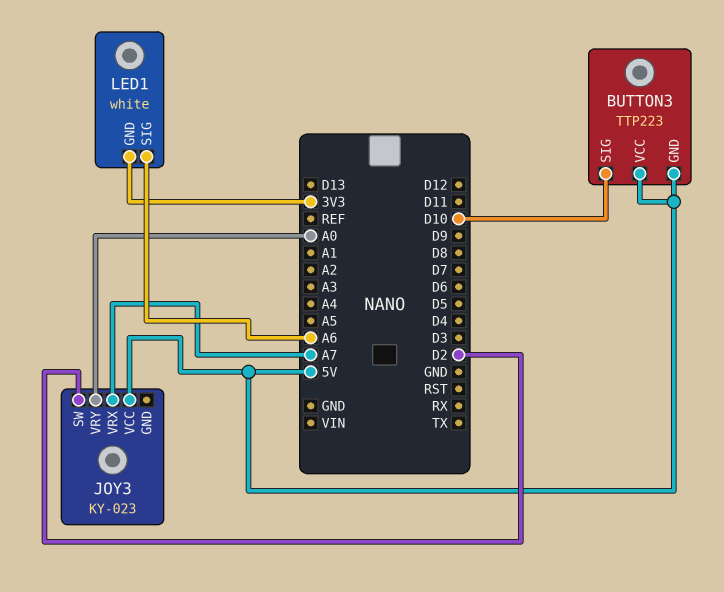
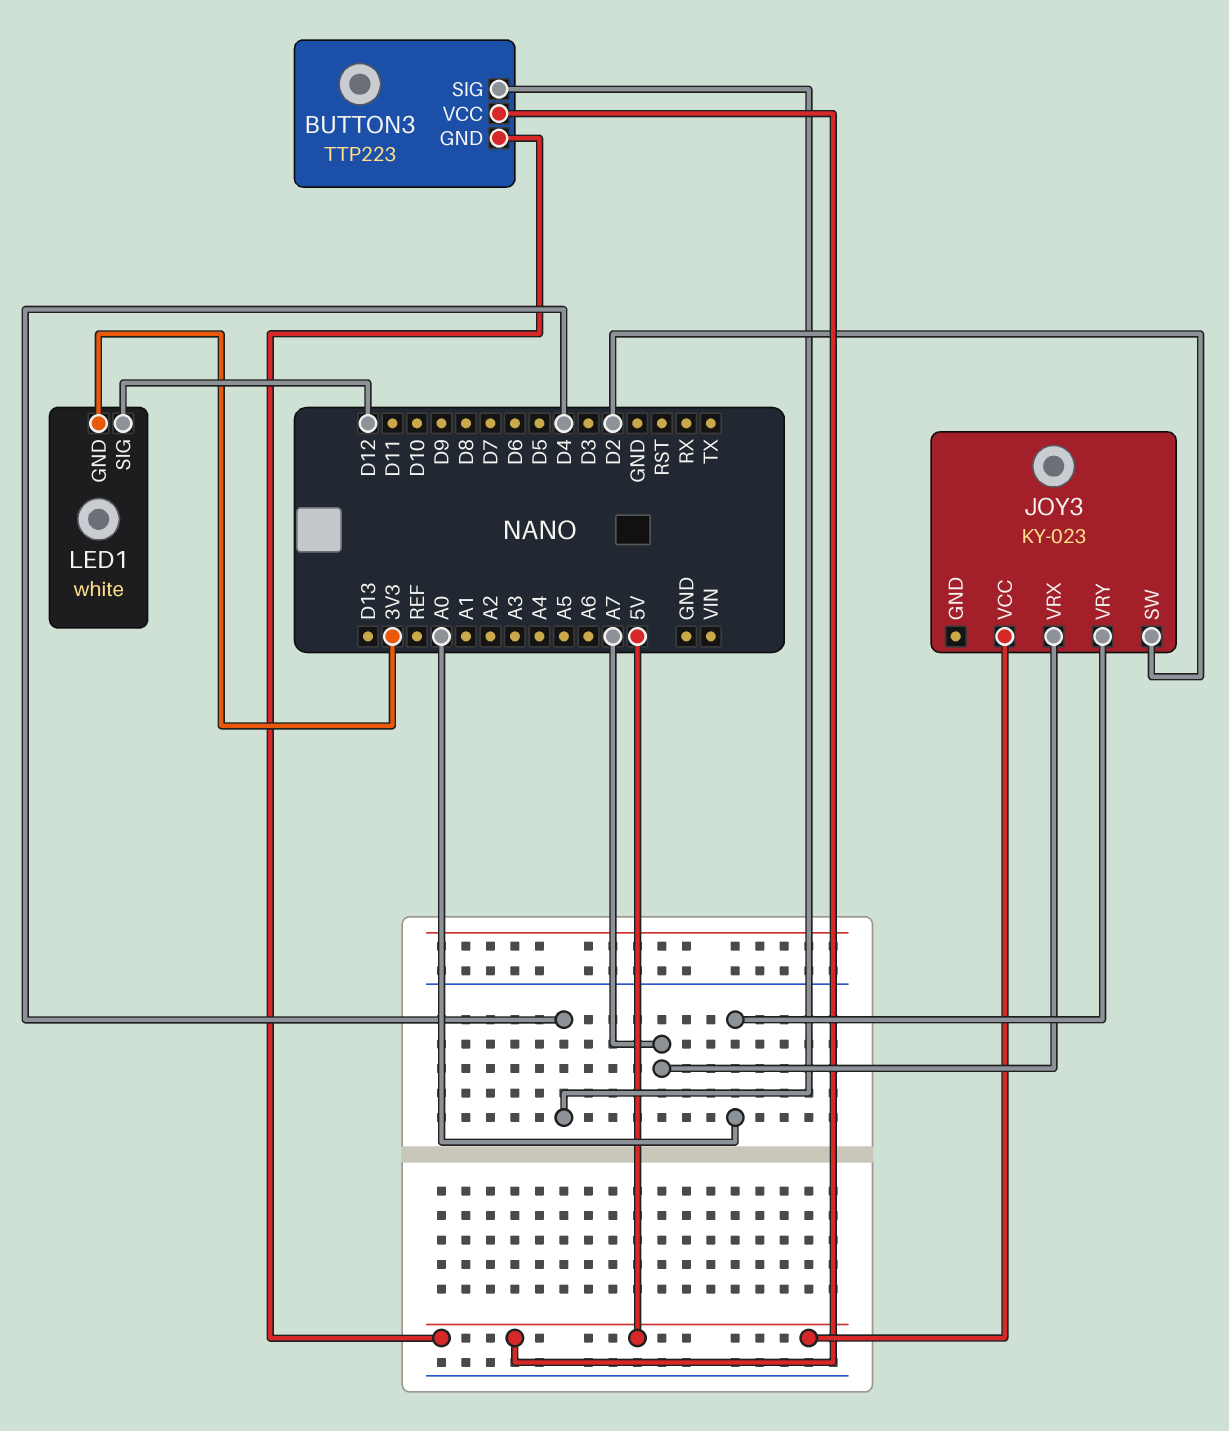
BUTTON3 pin SIG: D10 -> D4
LED1 pin SIG: A6 -> D12

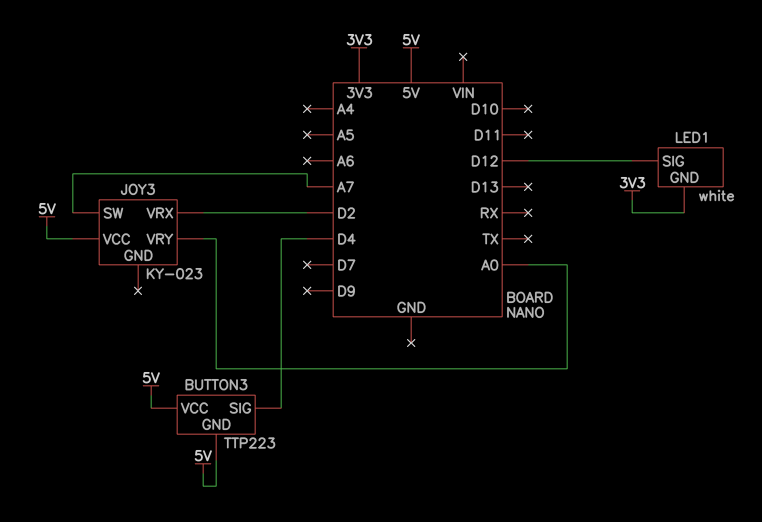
JOY3 pin SW: D2 -> A7
JOY3 pin VRX: A7 -> D2

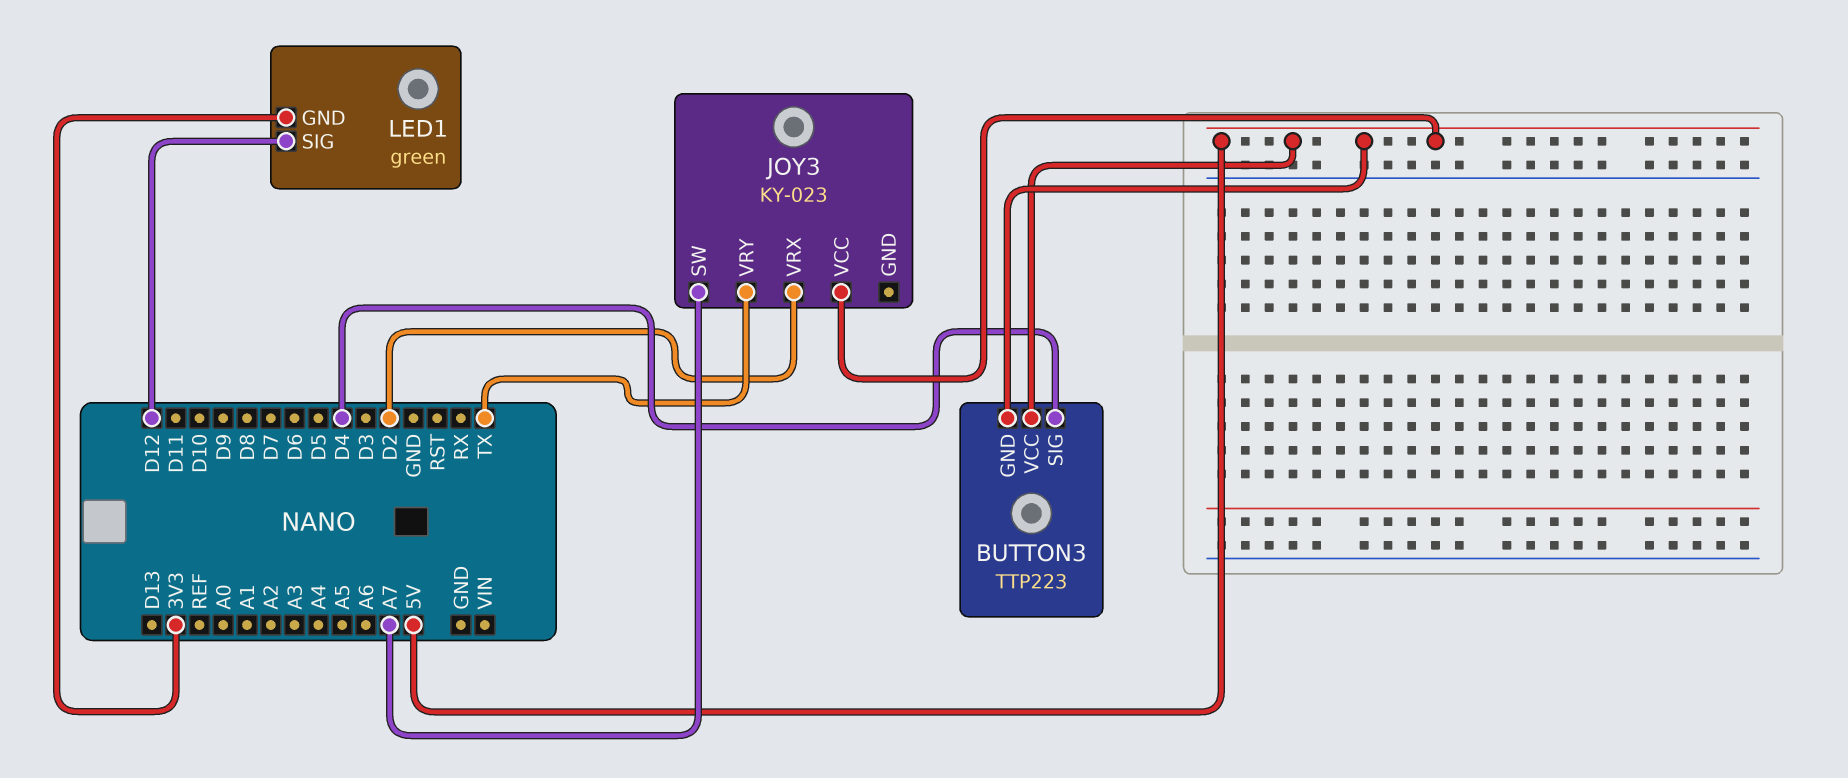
JOY3 pin VRY: A0 -> TX
LED1: white -> green

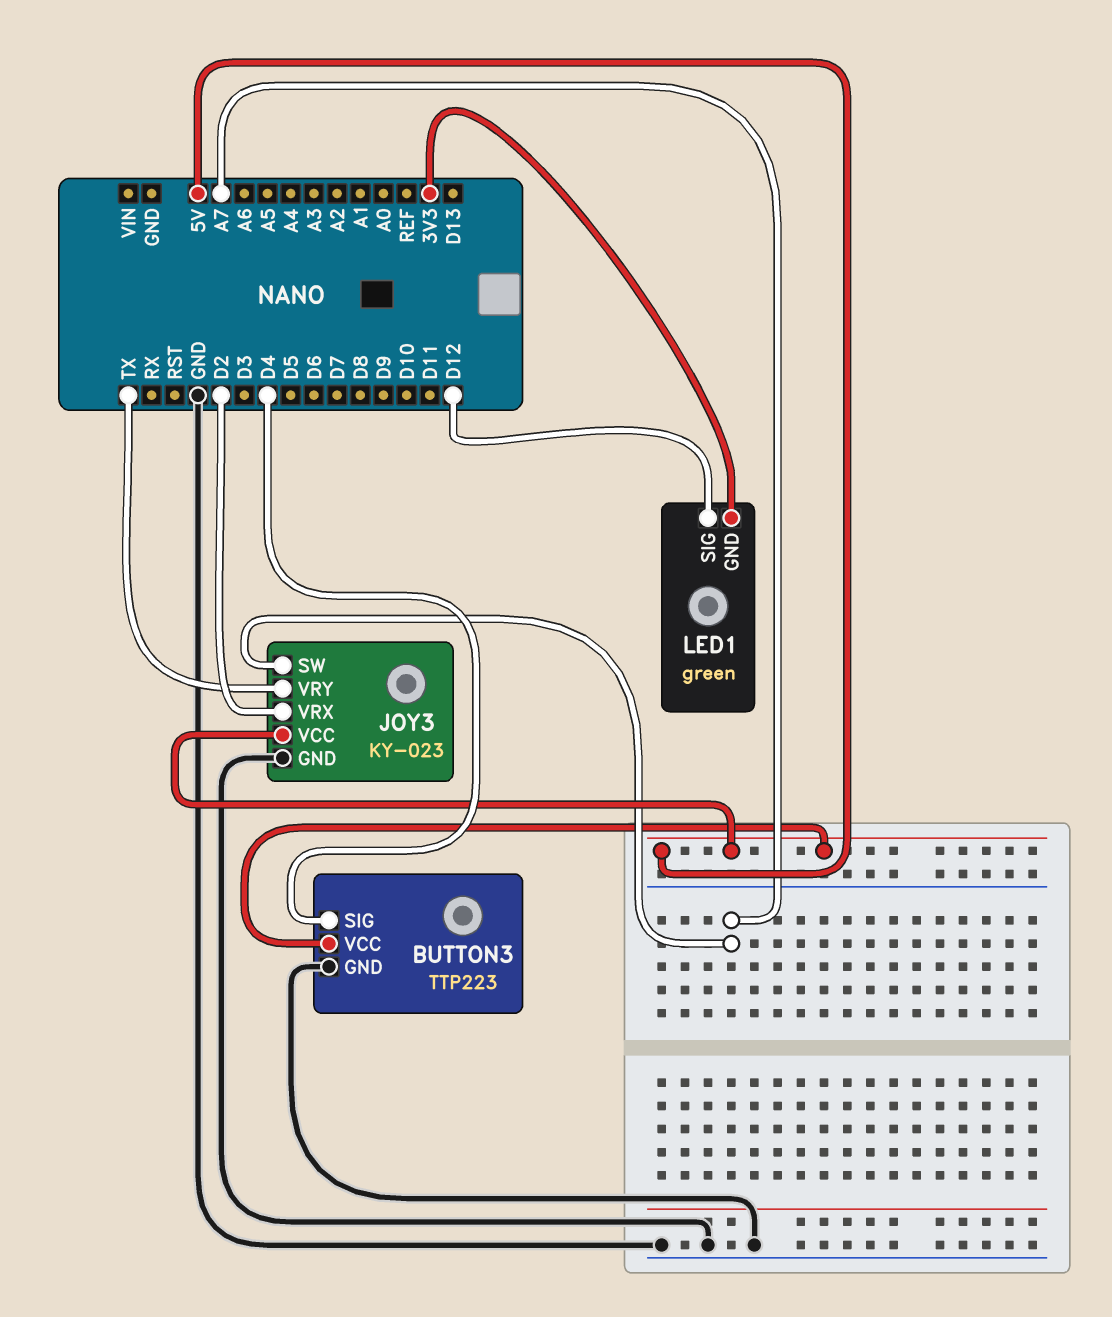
BUTTON3 pin GND: 5V -> GND
JOY3 pin GND: none -> GND

